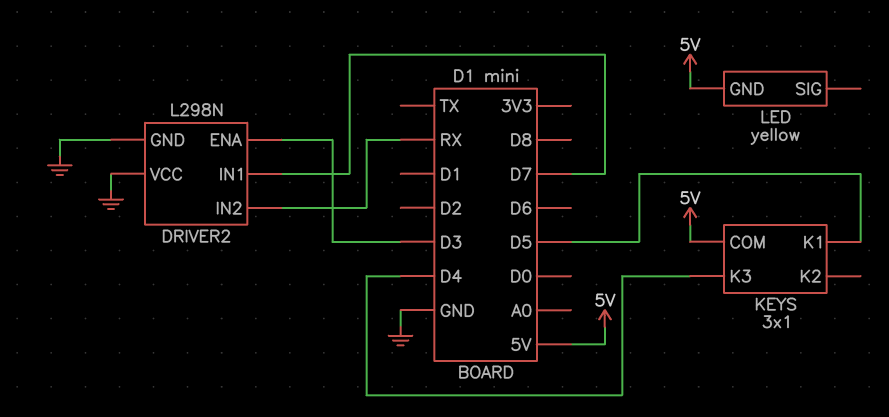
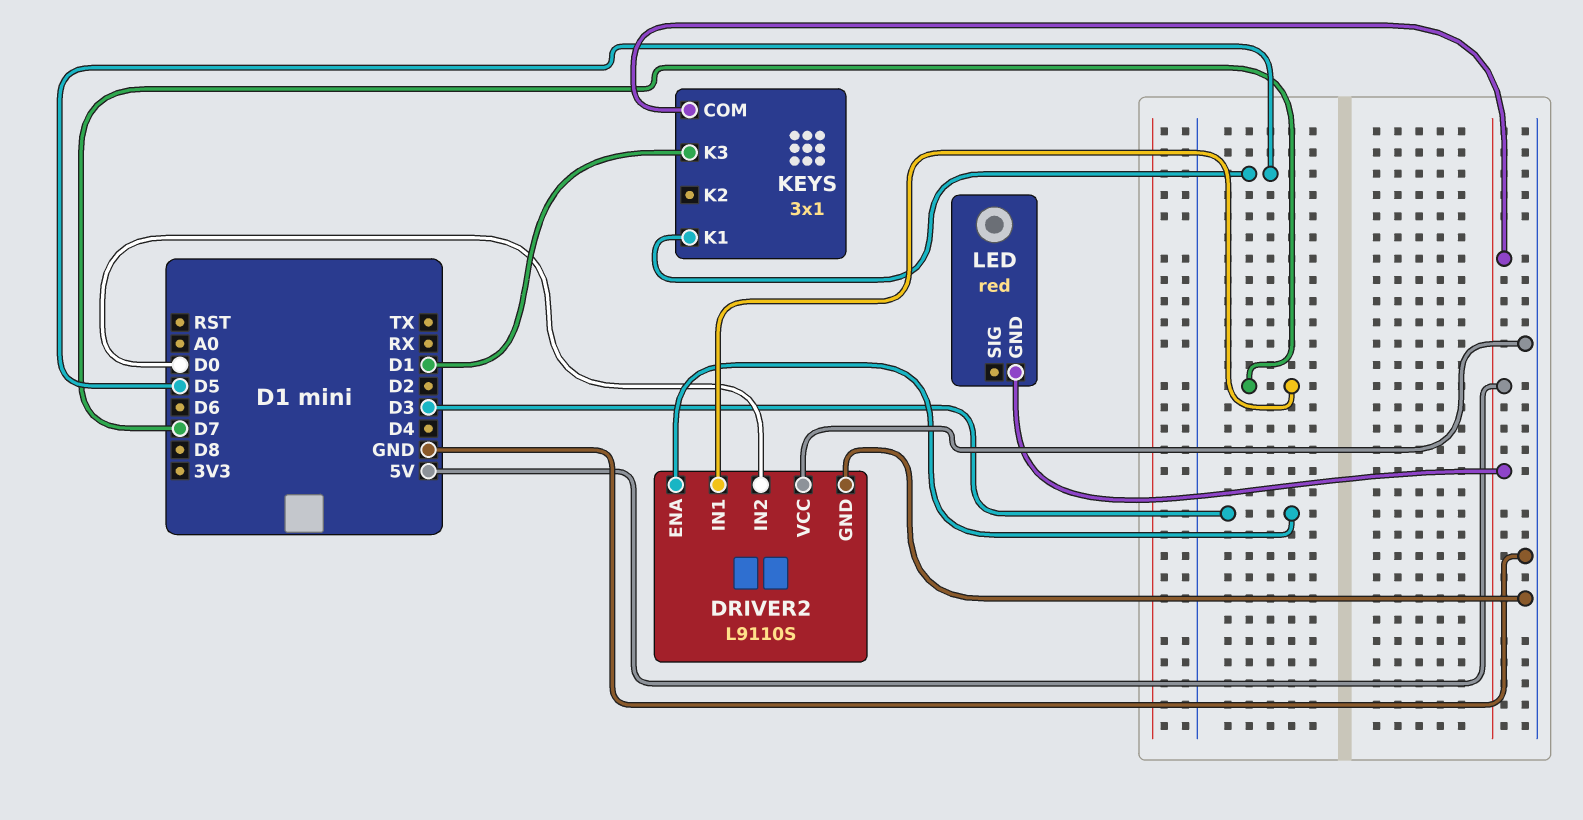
DRIVER2: L298N -> L9110S
DRIVER2 pin IN2: RX -> D0
KEYS pin K3: D4 -> D1
LED: yellow -> red

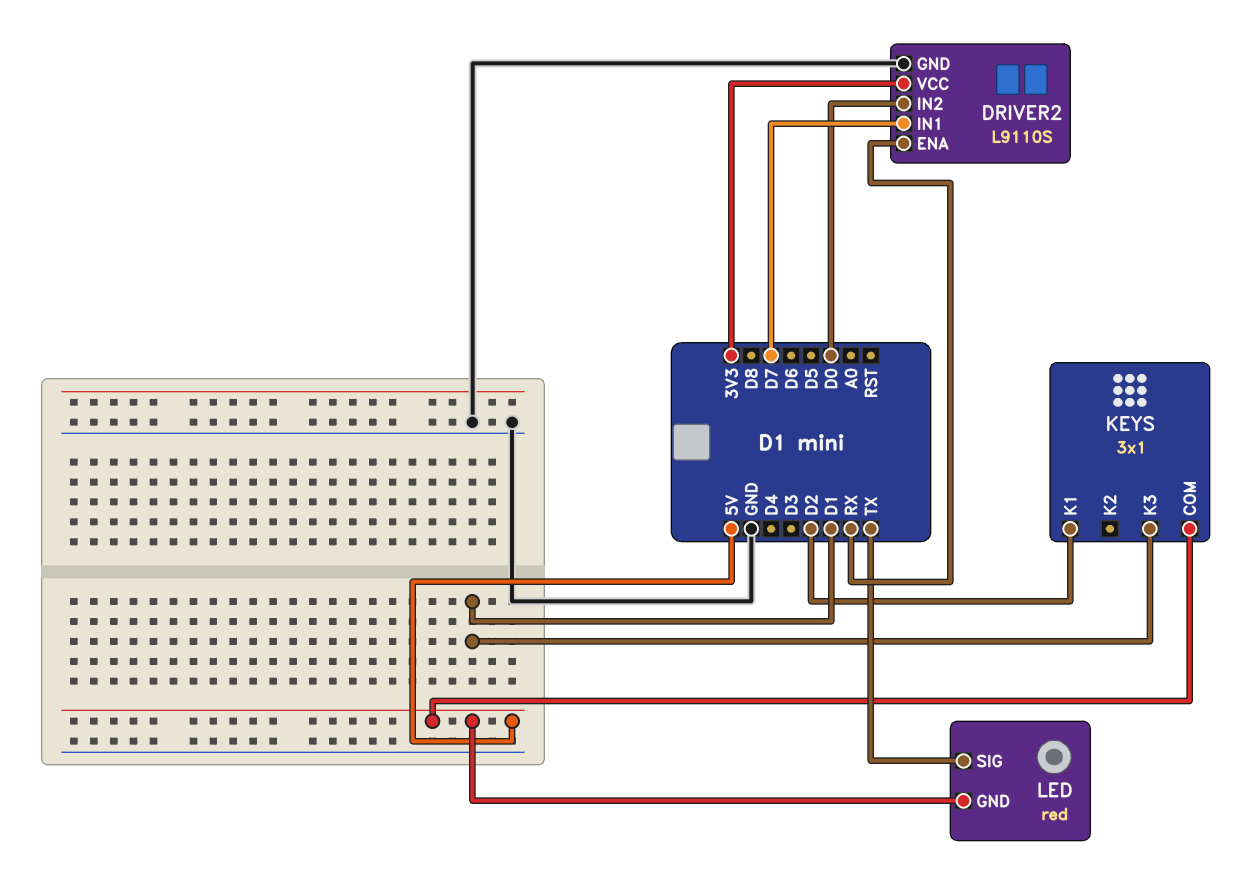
DRIVER2 pin ENA: D3 -> RX
DRIVER2 pin VCC: GND -> 3V3
KEYS pin K1: D5 -> D2
LED pin SIG: none -> TX

